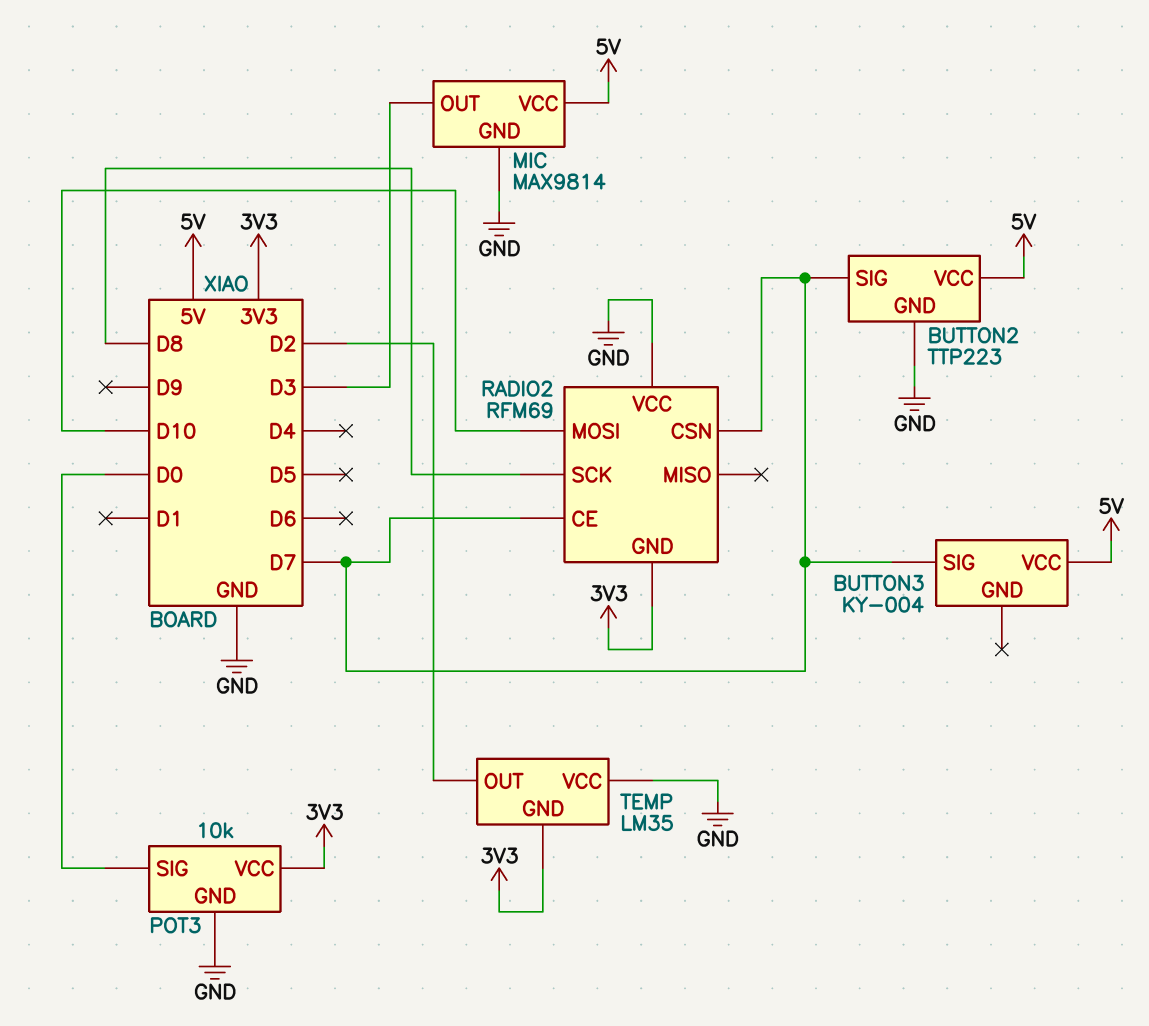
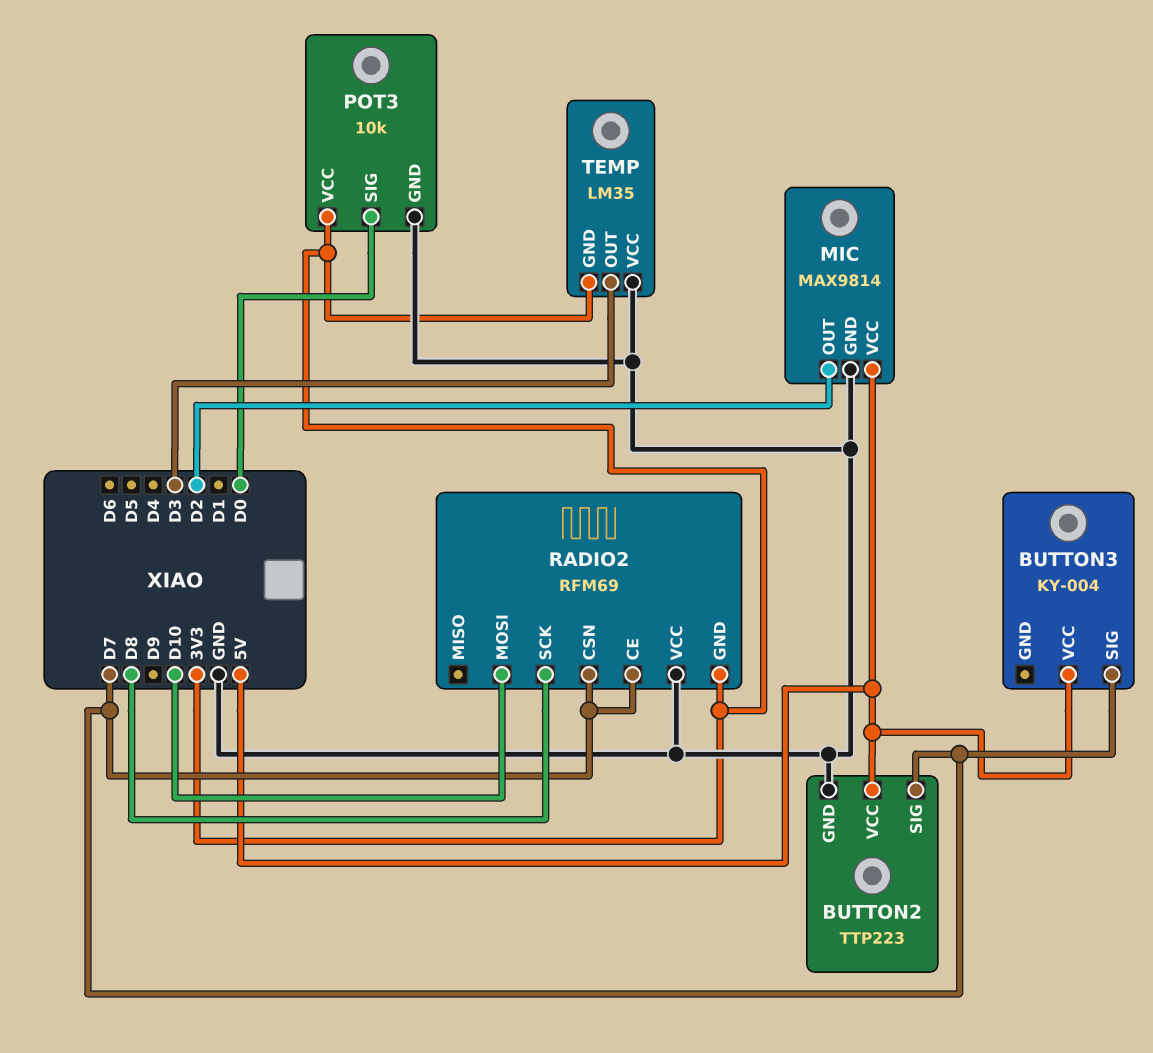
MIC pin OUT: D3 -> D2
TEMP pin OUT: D2 -> D3

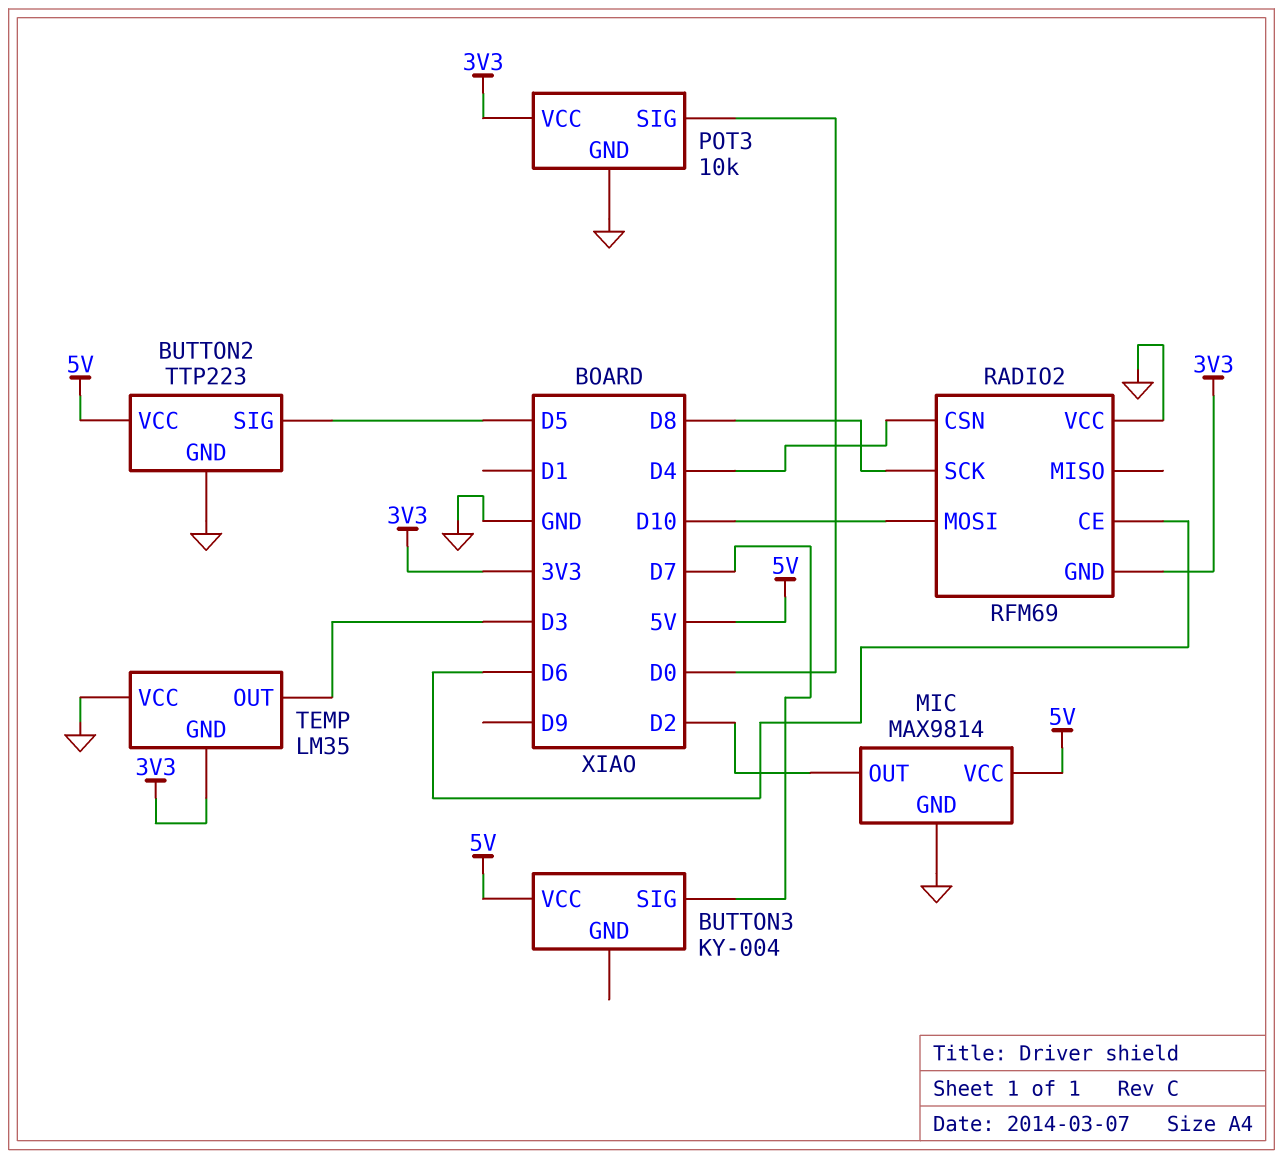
BUTTON2 pin SIG: D7 -> D5
RADIO2 pin CE: D7 -> D6
RADIO2 pin CSN: D7 -> D4

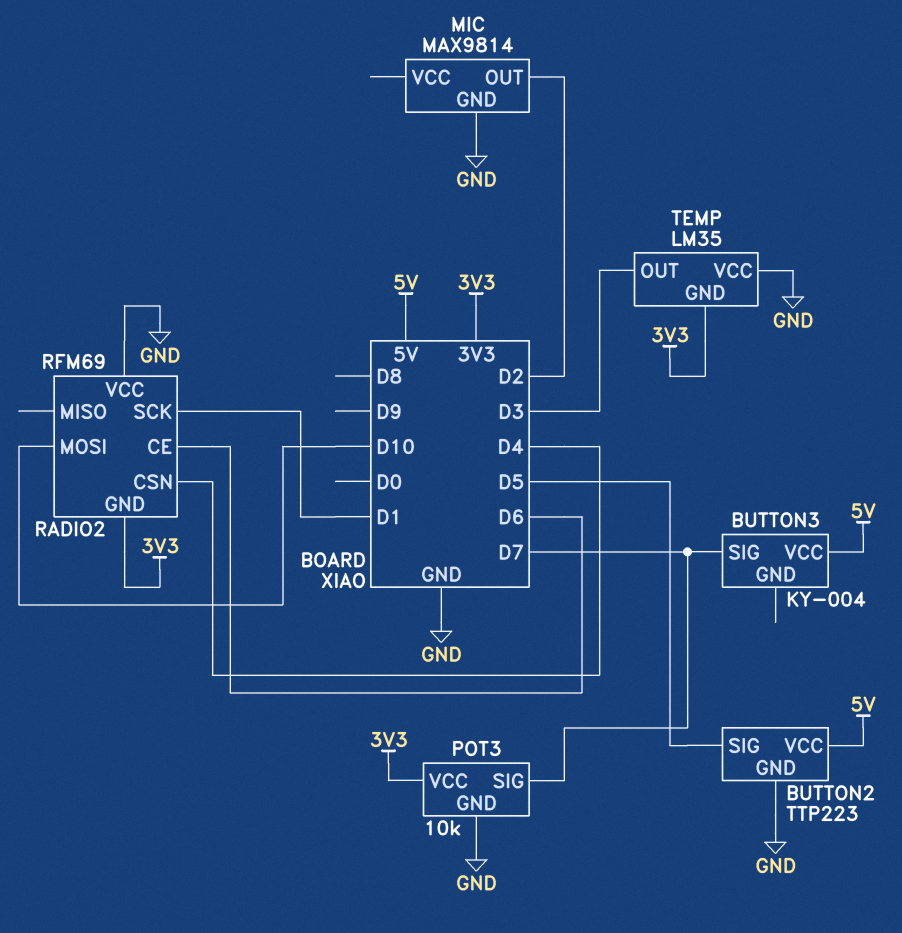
MIC pin VCC: 5V -> none
POT3 pin SIG: D0 -> D7
RADIO2 pin SCK: D8 -> D1

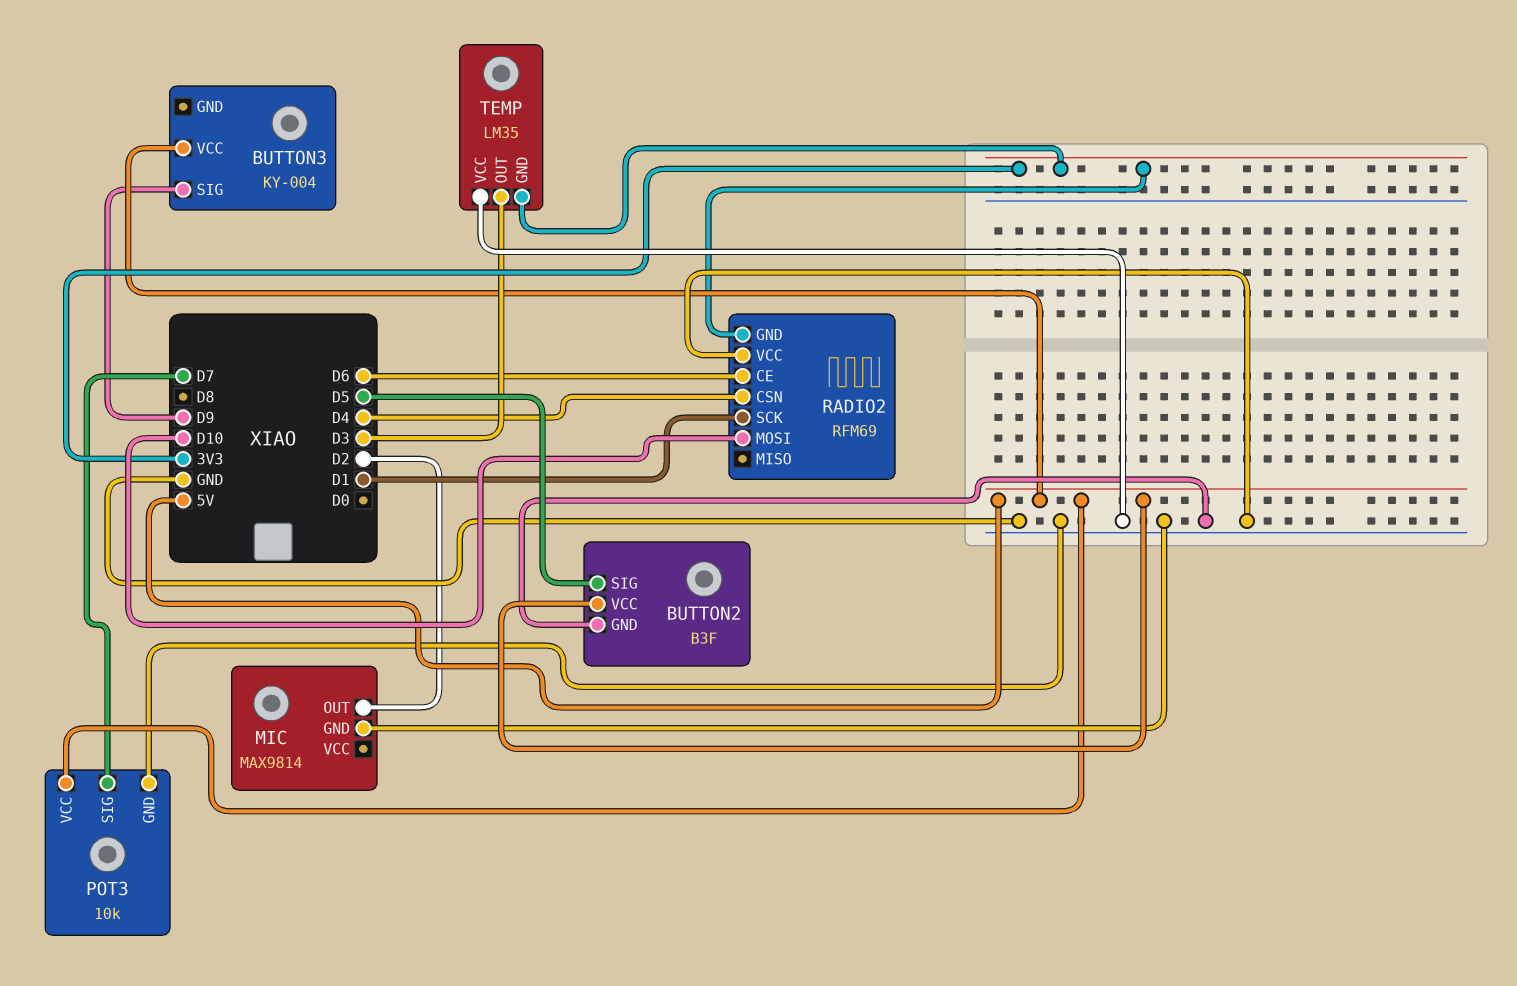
BUTTON2: TTP223 -> B3F
BUTTON3 pin SIG: D7 -> D9
POT3 pin VCC: 3V3 -> 5V

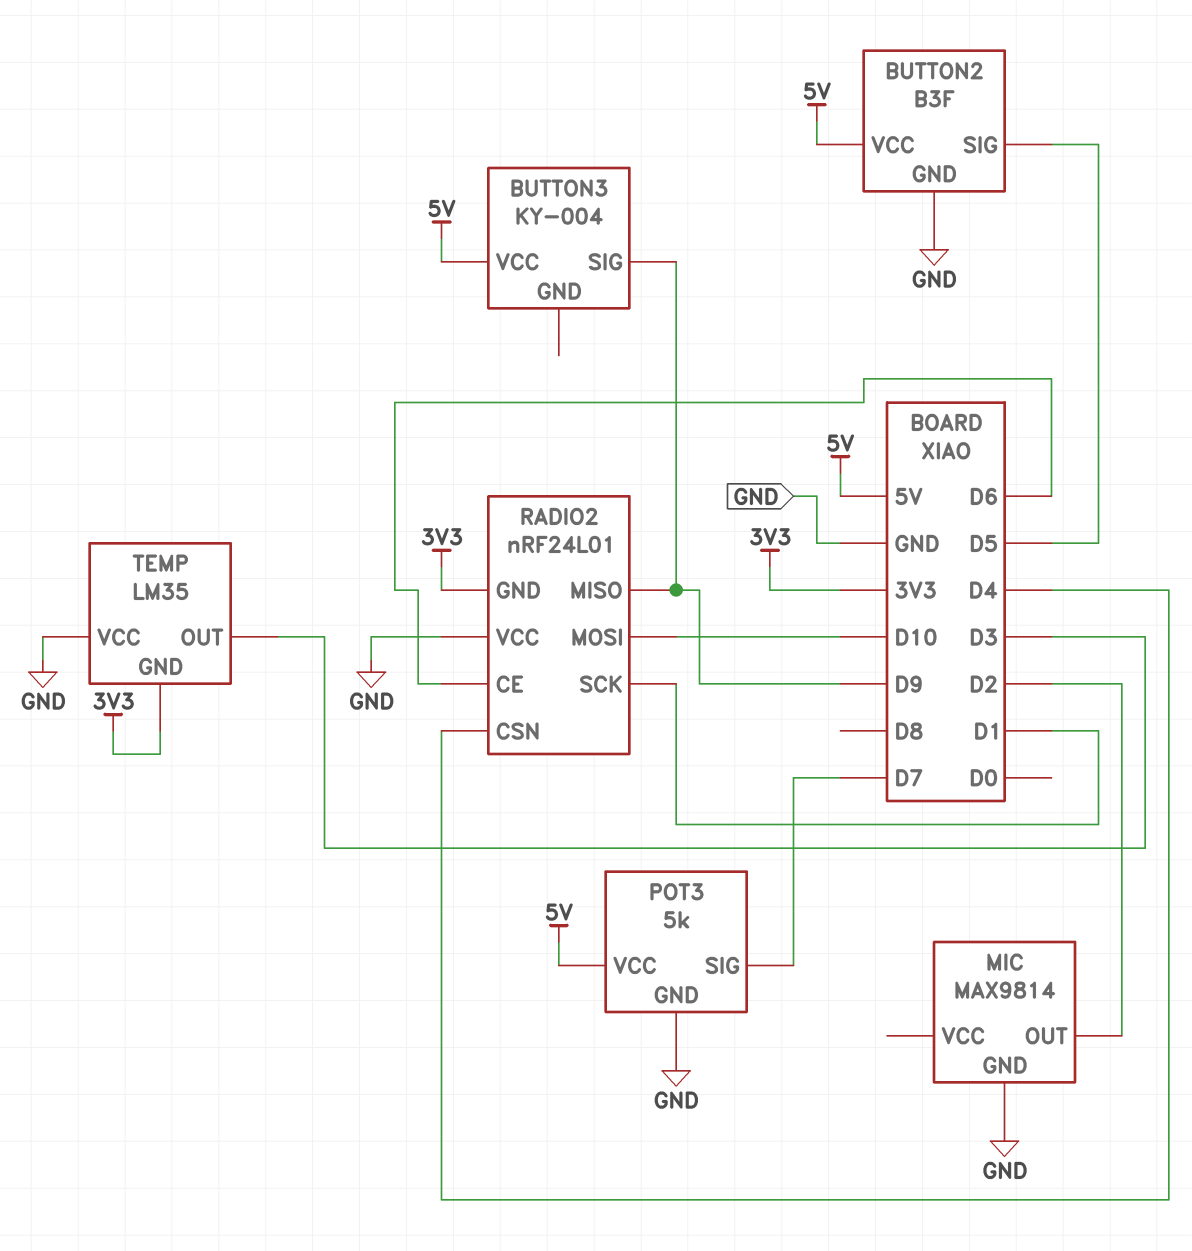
POT3: 10k -> 5k
RADIO2: RFM69 -> nRF24L01
RADIO2 pin MISO: none -> D9

